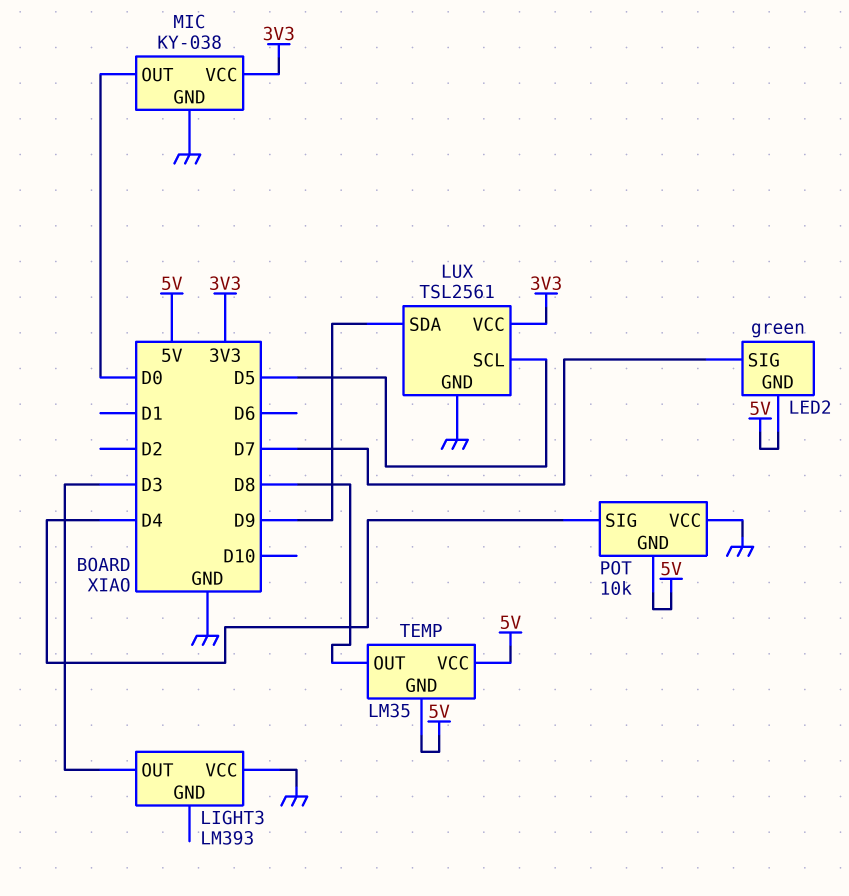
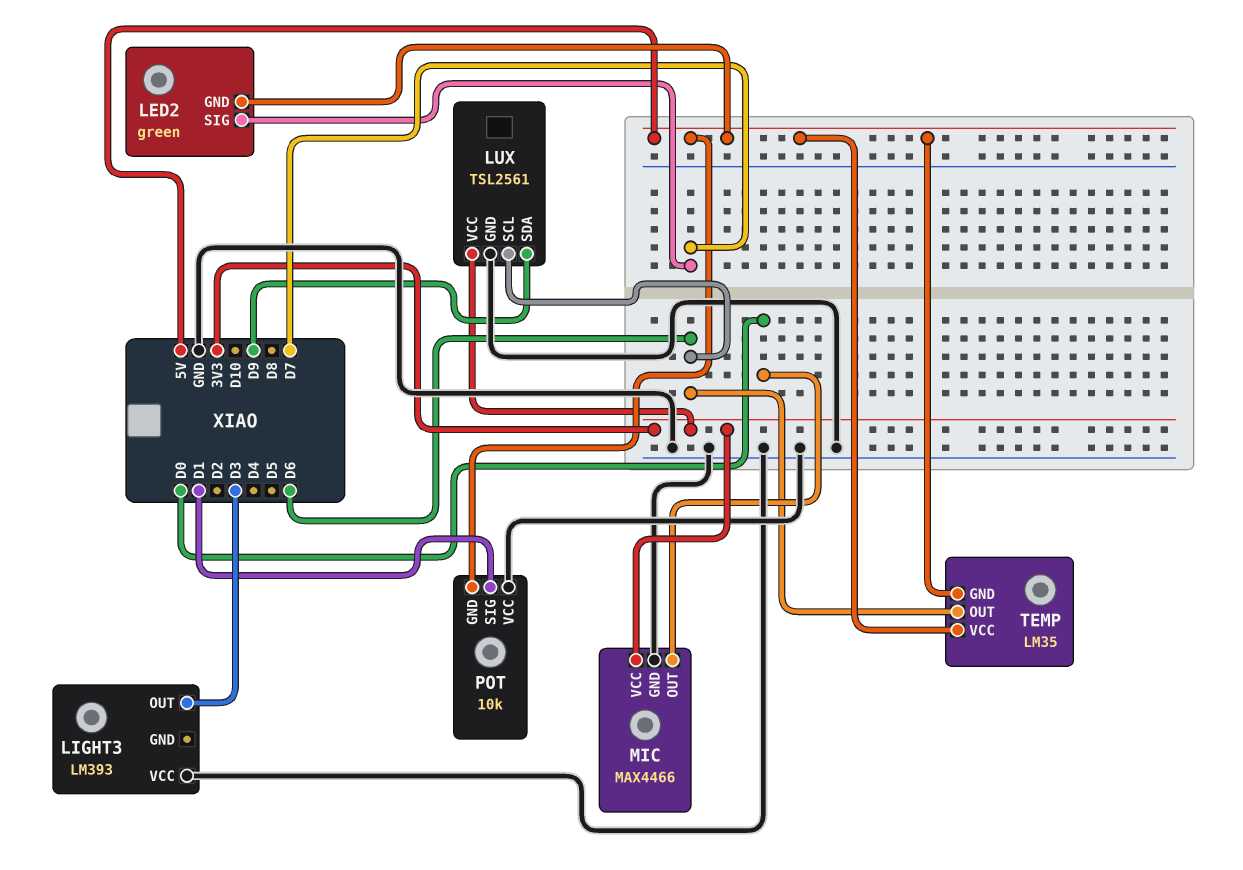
LUX pin SCL: D5 -> D6
MIC: KY-038 -> MAX4466
POT pin SIG: D4 -> D1
TEMP pin OUT: D8 -> D6

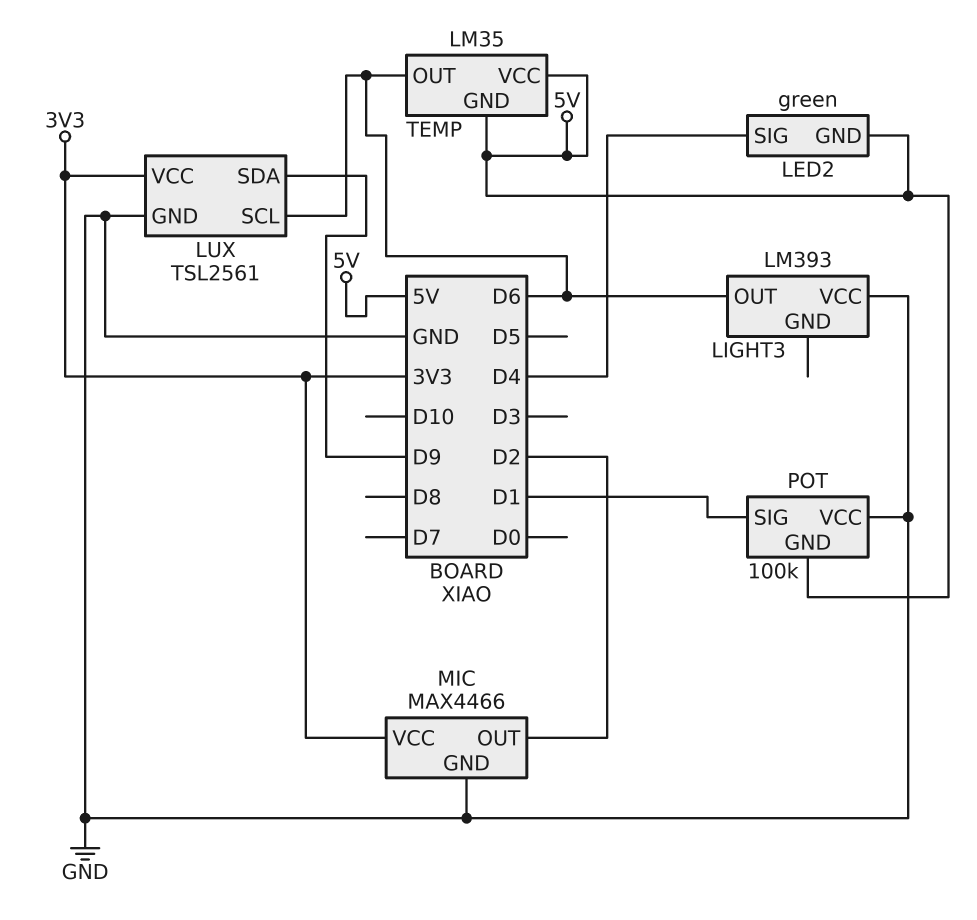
LED2 pin SIG: D7 -> D4
LIGHT3 pin OUT: D3 -> D6
MIC pin OUT: D0 -> D2
POT: 10k -> 100k

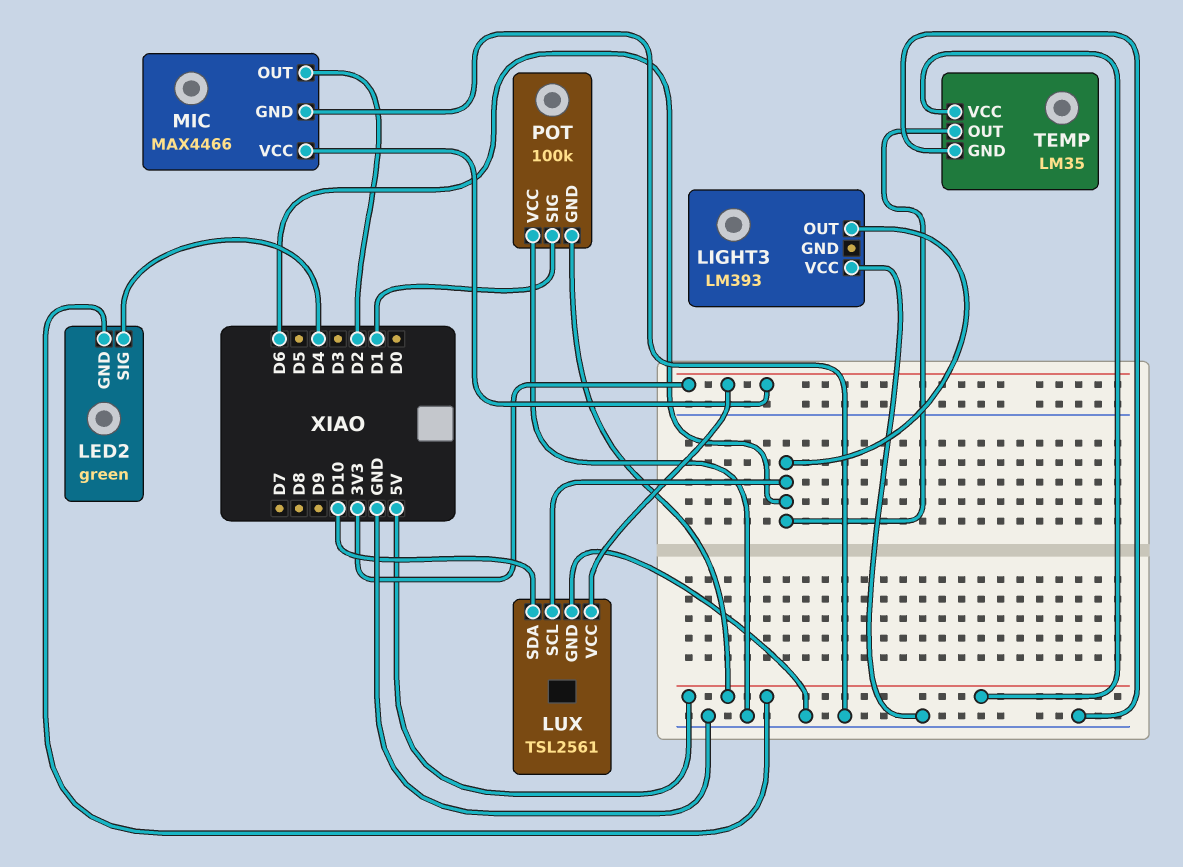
LUX pin SDA: D9 -> D10
TEMP pin GND: 5V -> GND

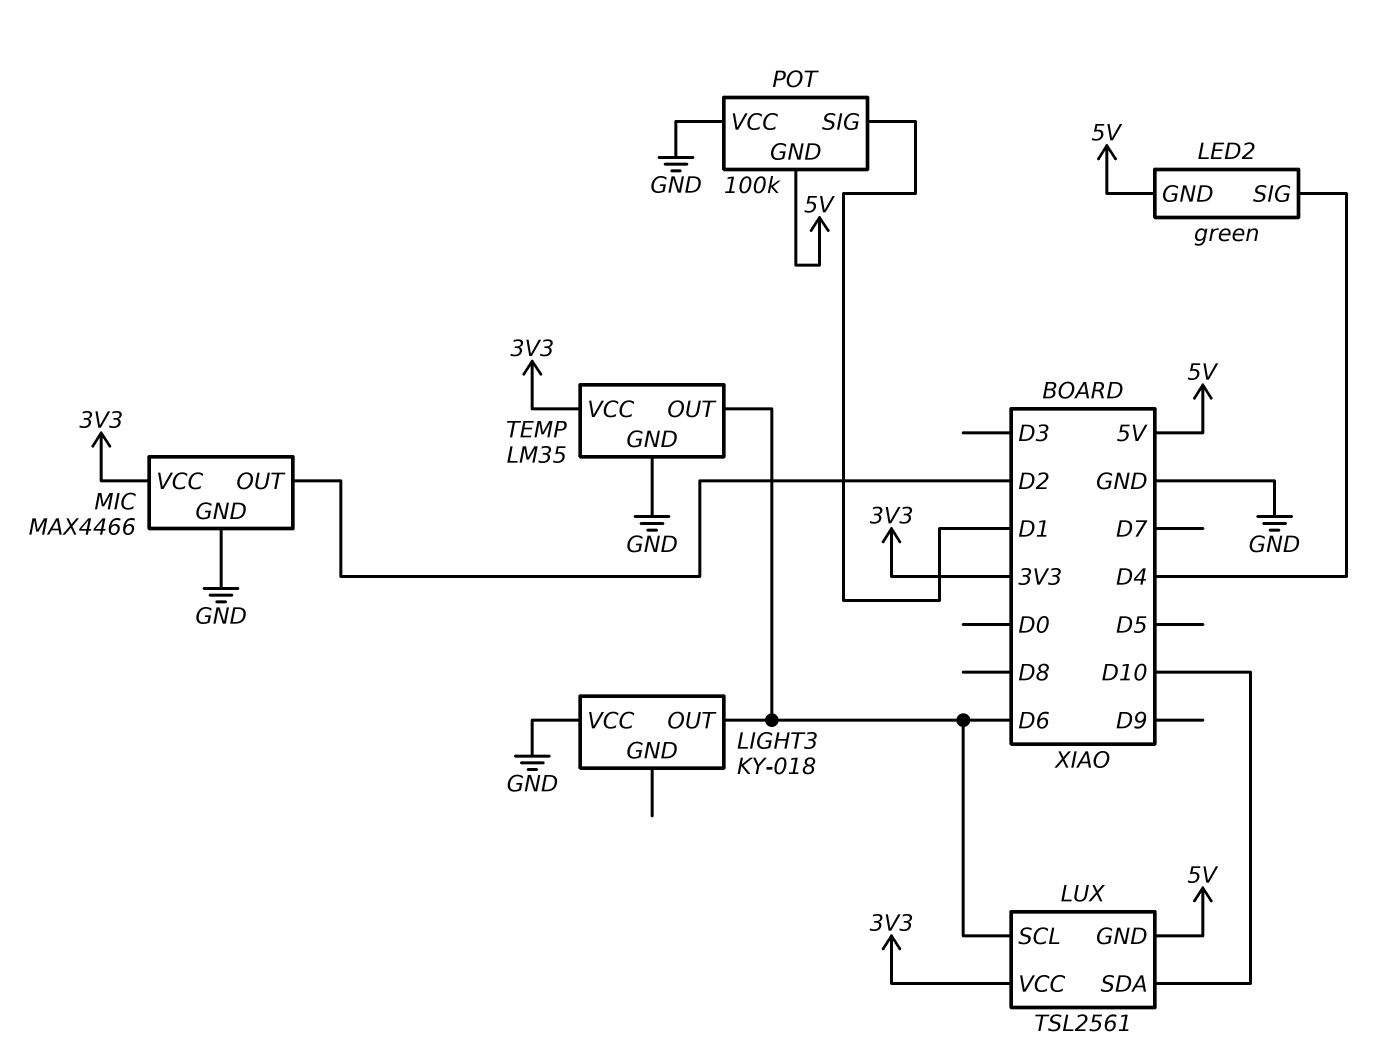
LIGHT3: LM393 -> KY-018
LUX pin GND: GND -> 5V
TEMP pin VCC: 5V -> 3V3

